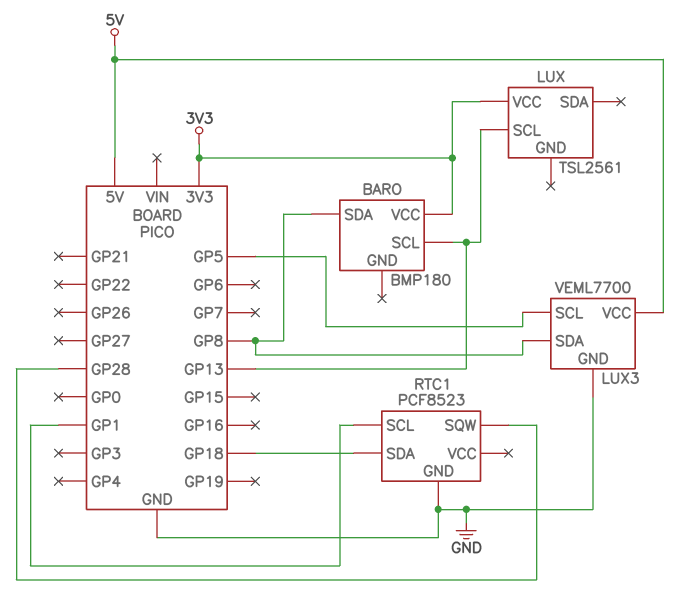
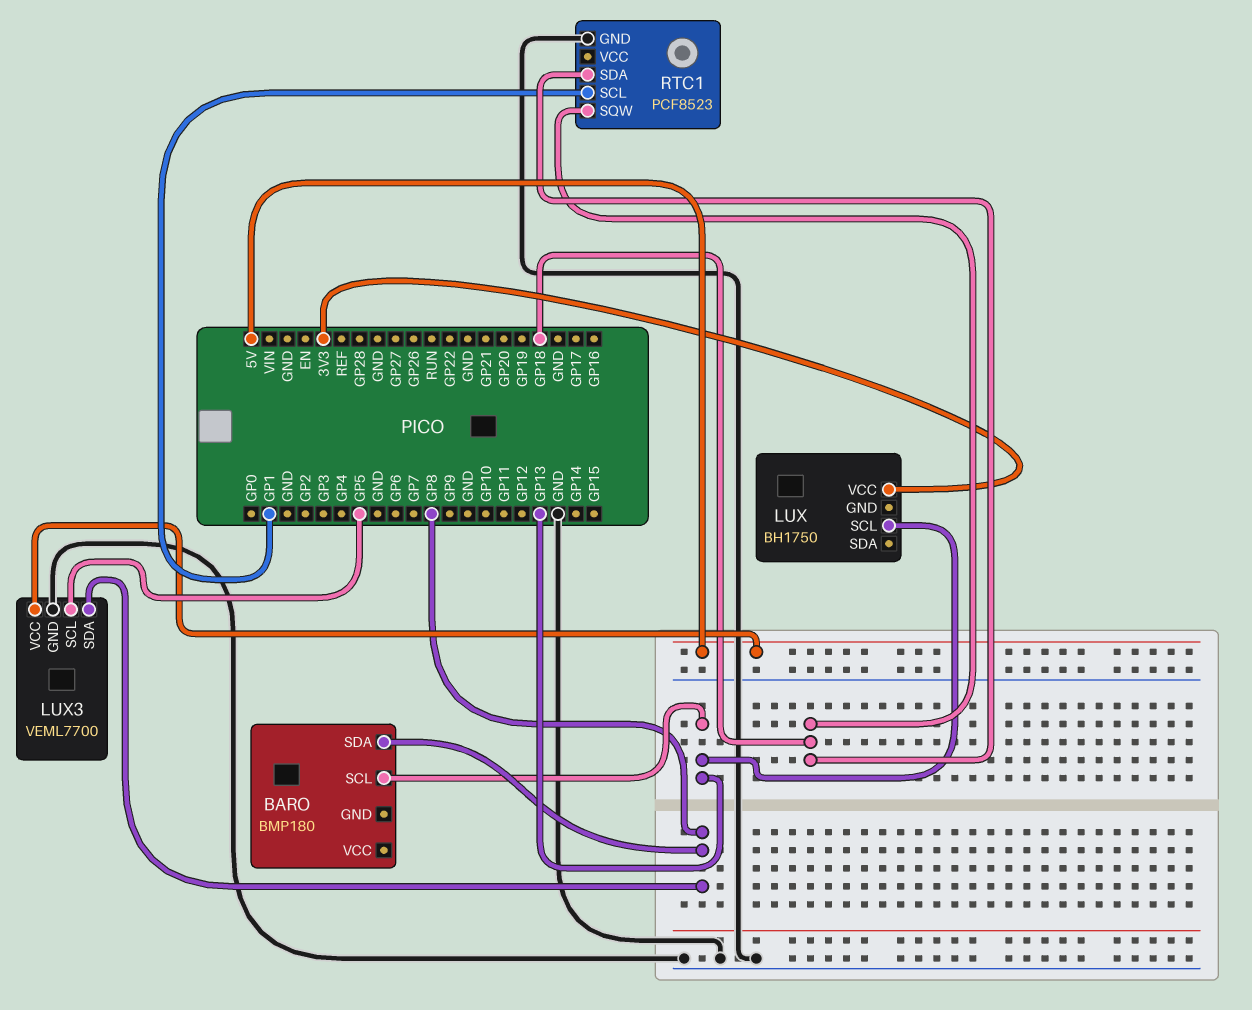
BARO pin VCC: 3V3 -> none
LUX: TSL2561 -> BH1750
RTC1 pin SQW: GP28 -> GP18

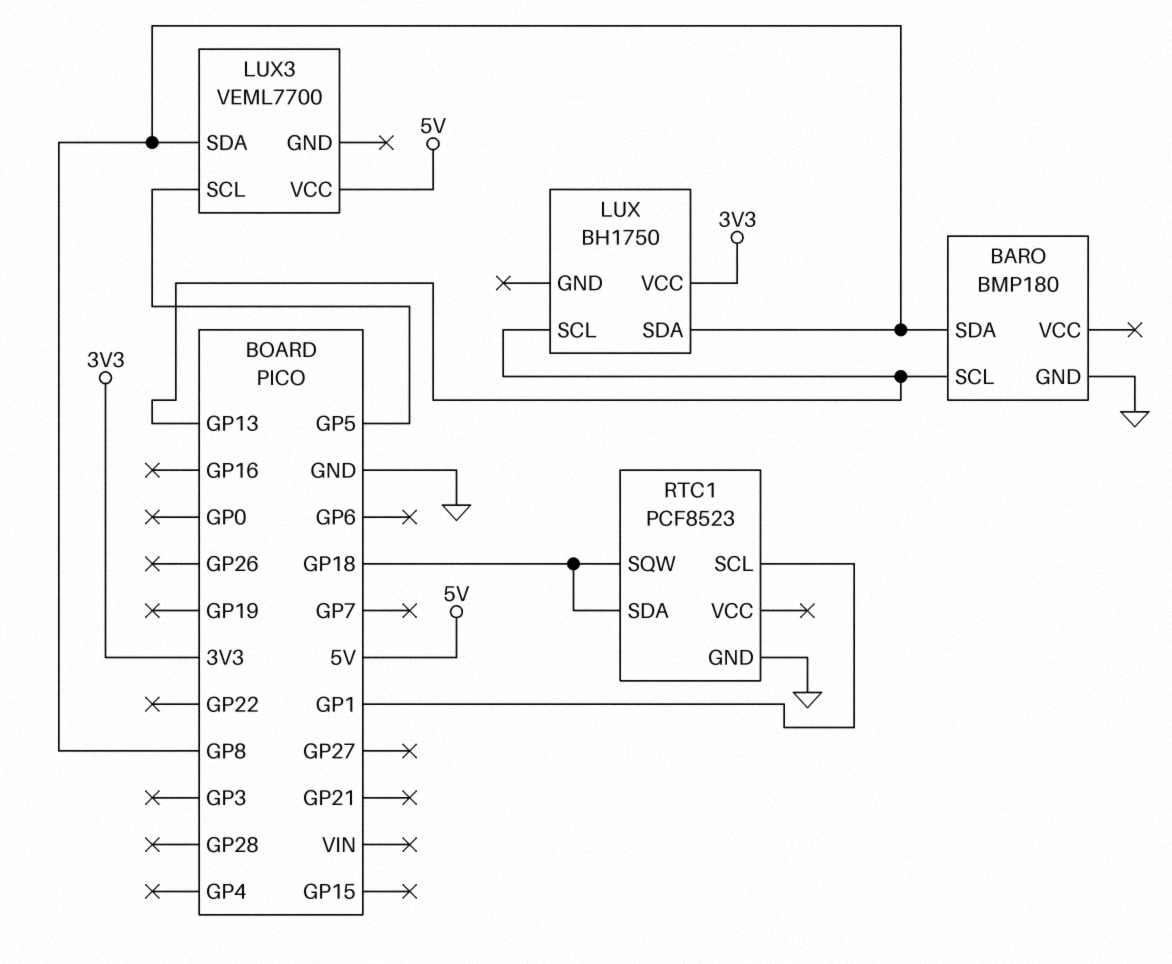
BARO pin GND: none -> GND
LUX pin SDA: none -> GP8
LUX3 pin GND: GND -> none

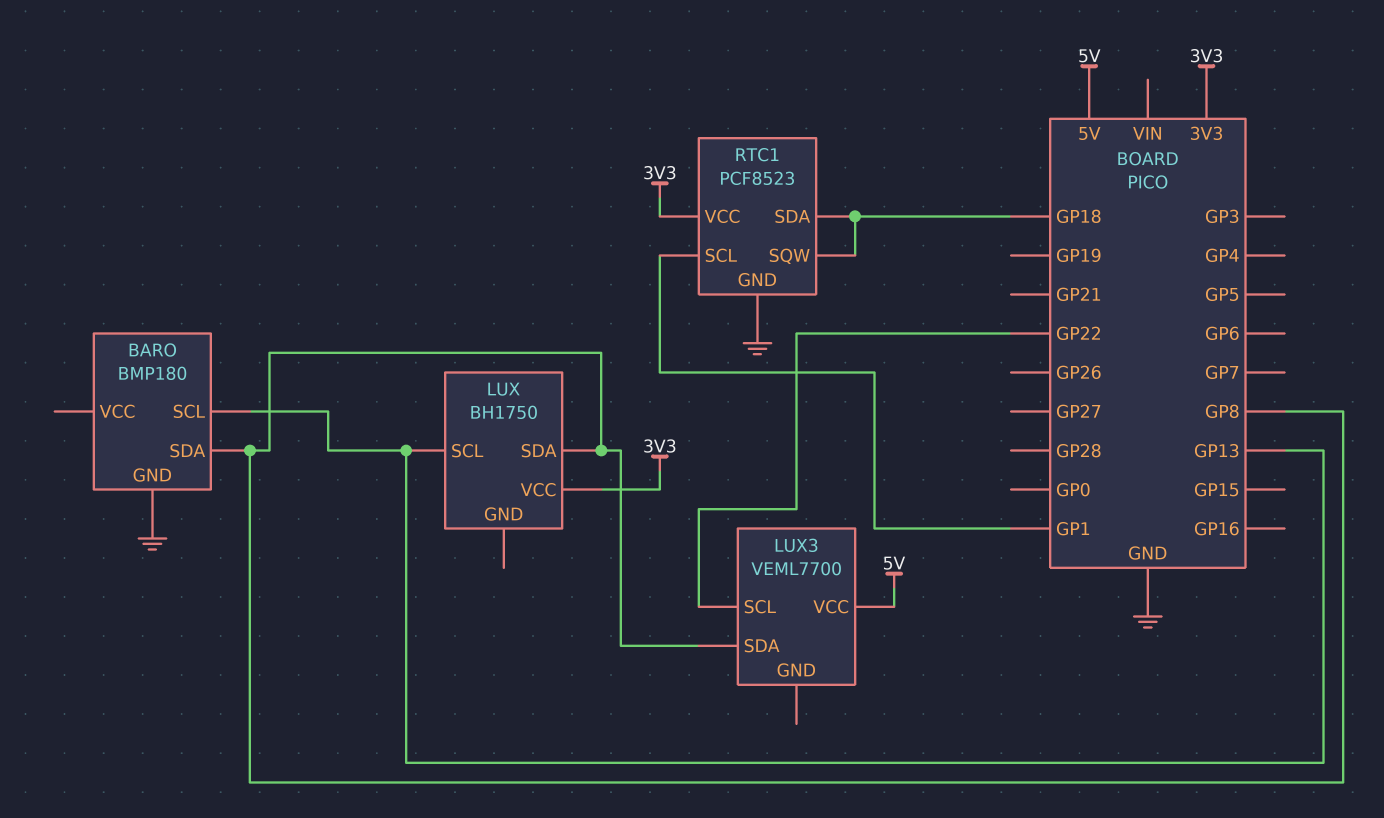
LUX3 pin SCL: GP5 -> GP22
RTC1 pin VCC: none -> 3V3

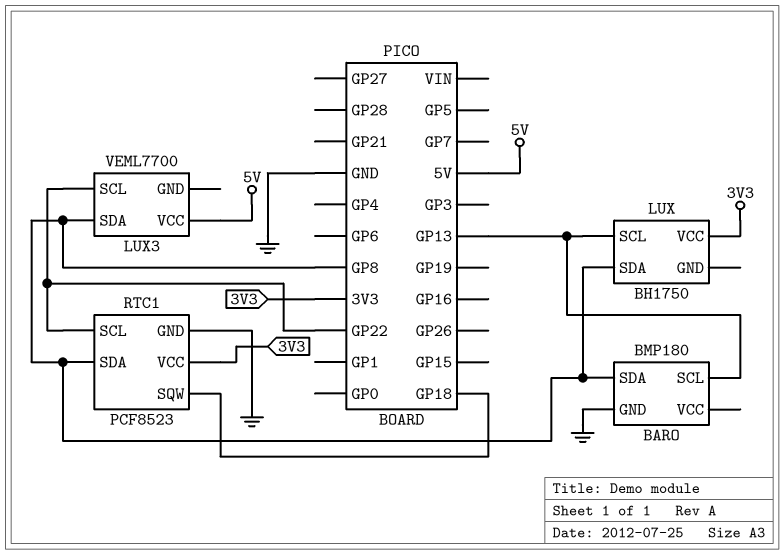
RTC1 pin SCL: GP1 -> GP22
RTC1 pin SDA: GP18 -> GP8

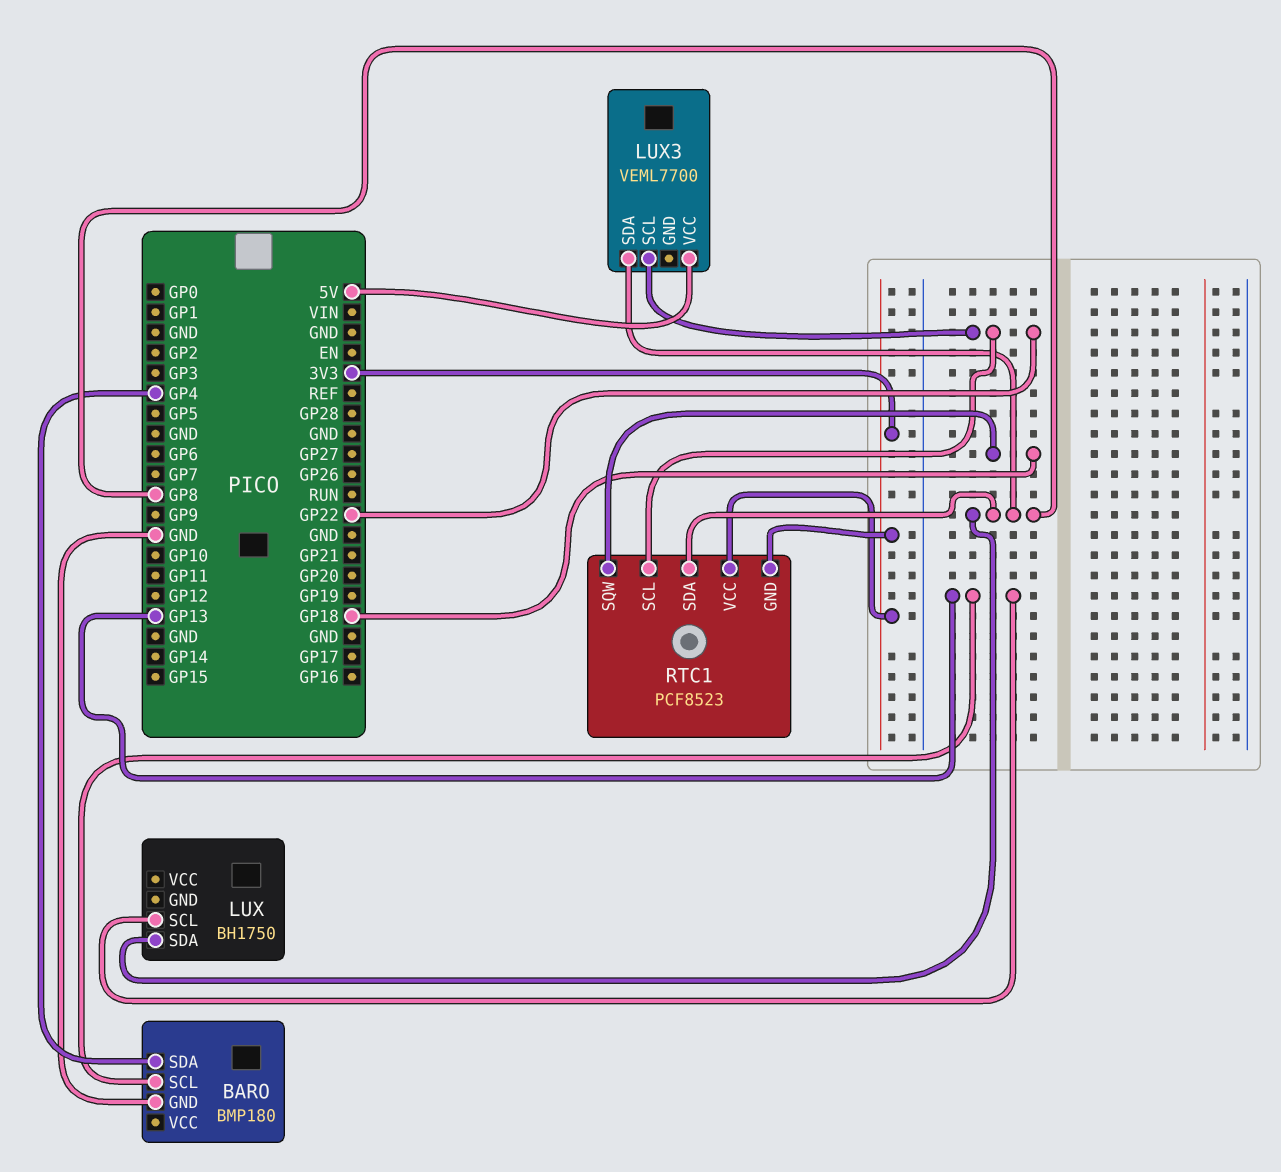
BARO pin SDA: GP8 -> GP4
LUX pin VCC: 3V3 -> none
RTC1 pin GND: GND -> 3V3

